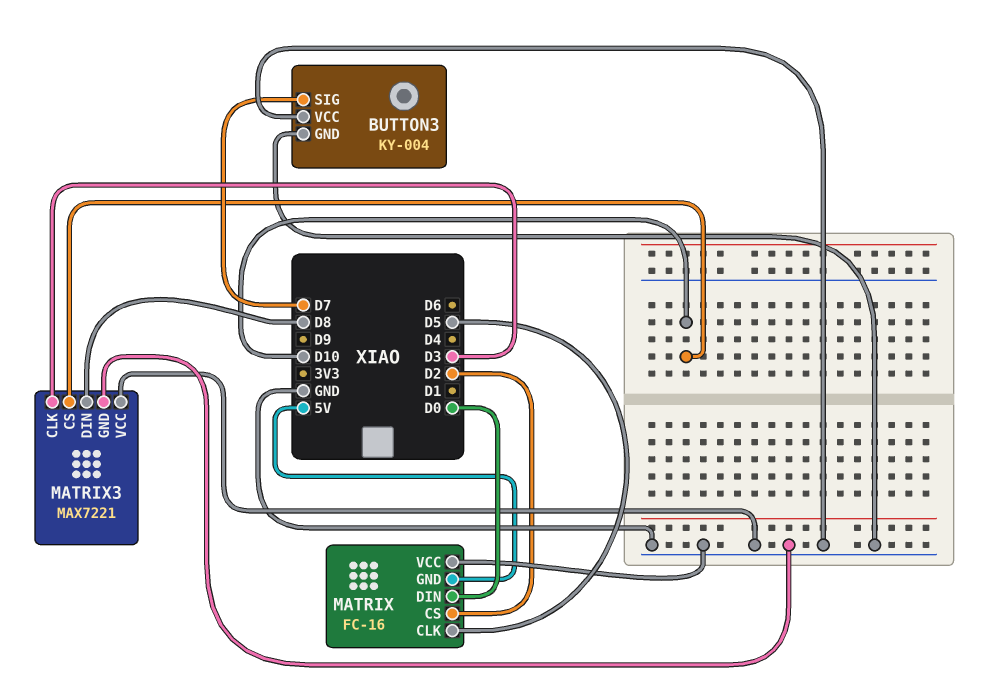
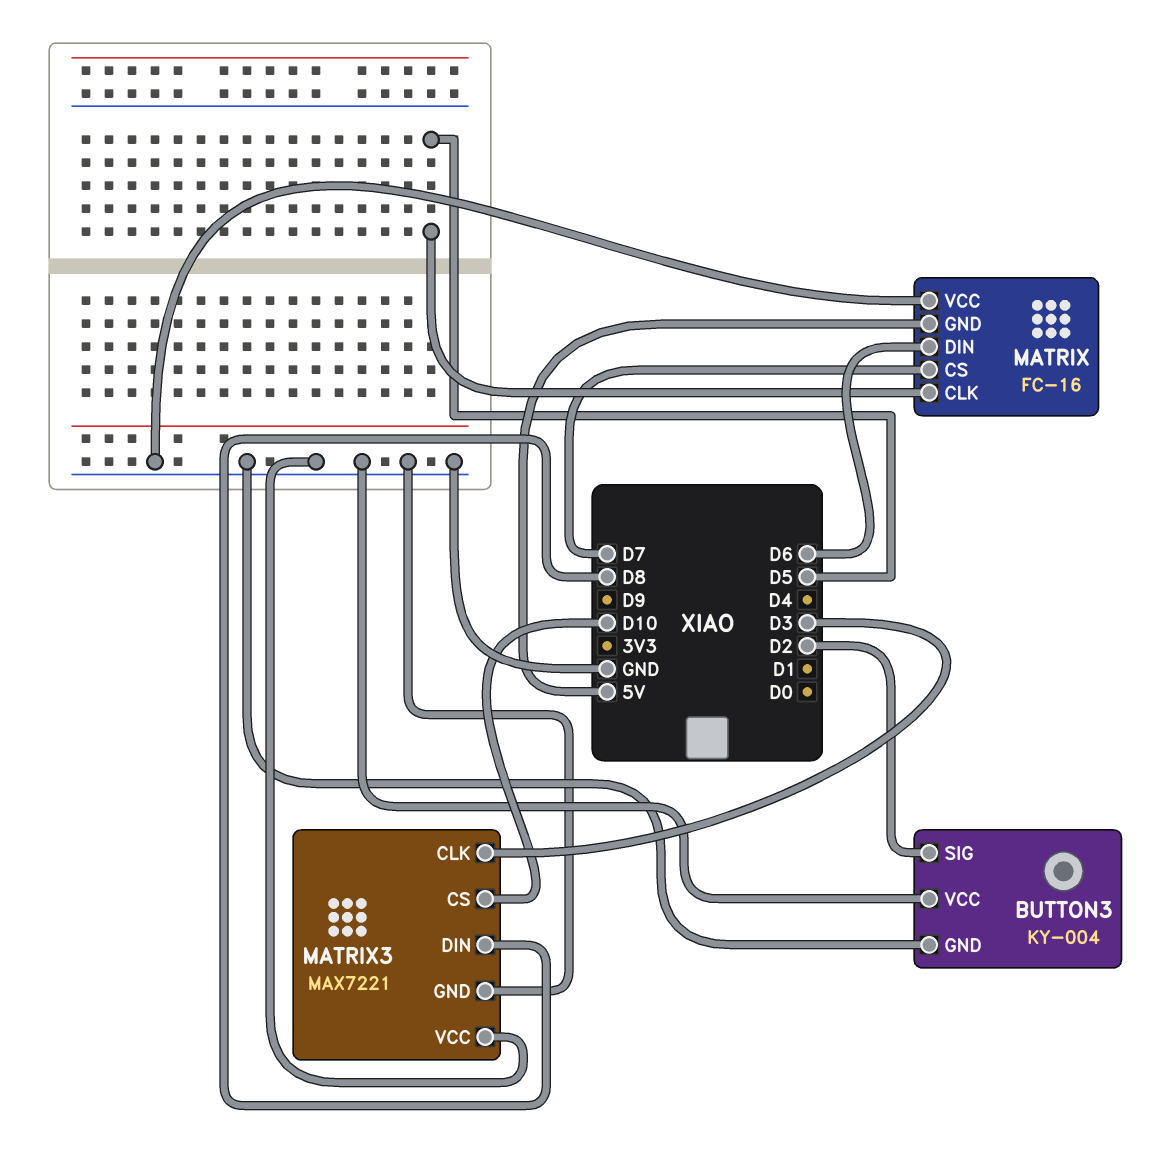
BUTTON3 pin SIG: D7 -> D2
MATRIX pin CS: D2 -> D7
MATRIX pin DIN: D0 -> D6

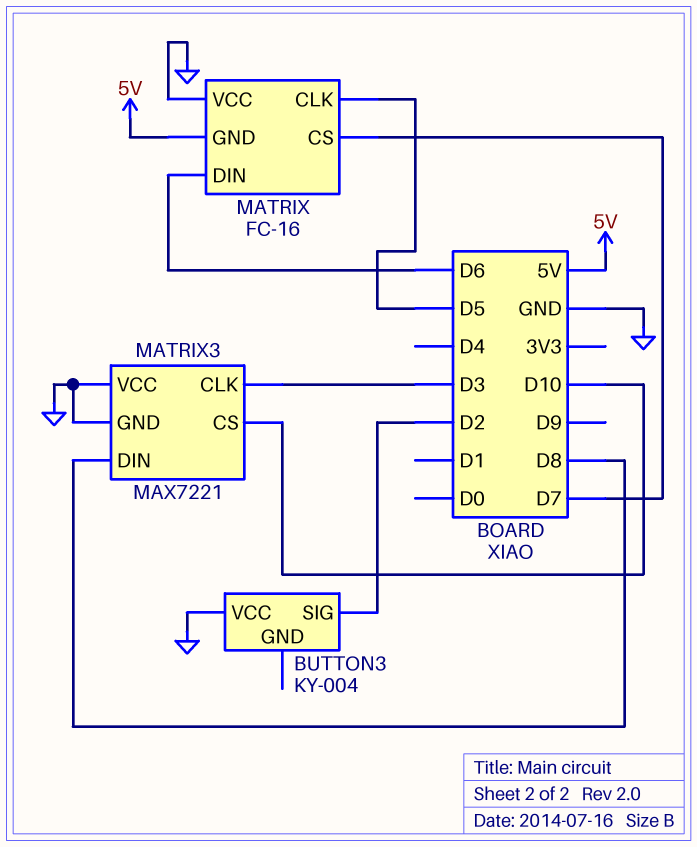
BUTTON3 pin GND: GND -> none

